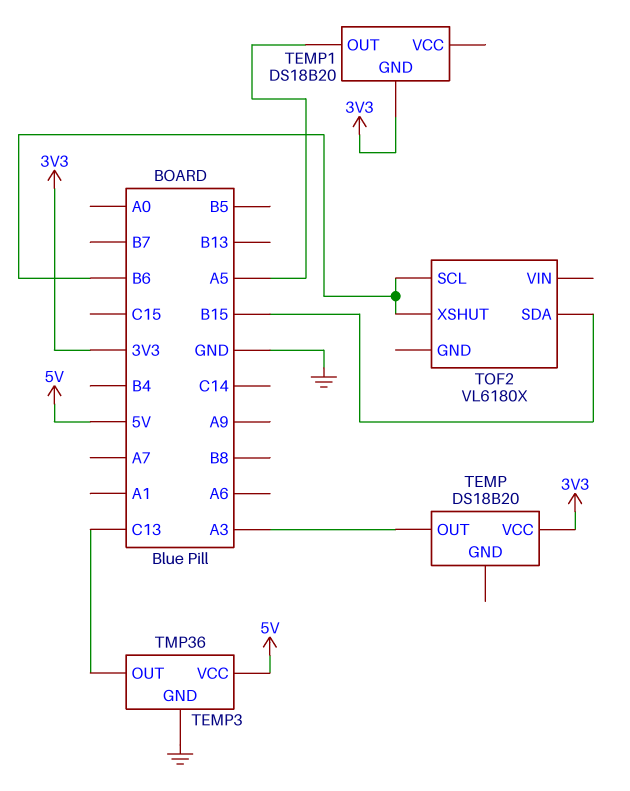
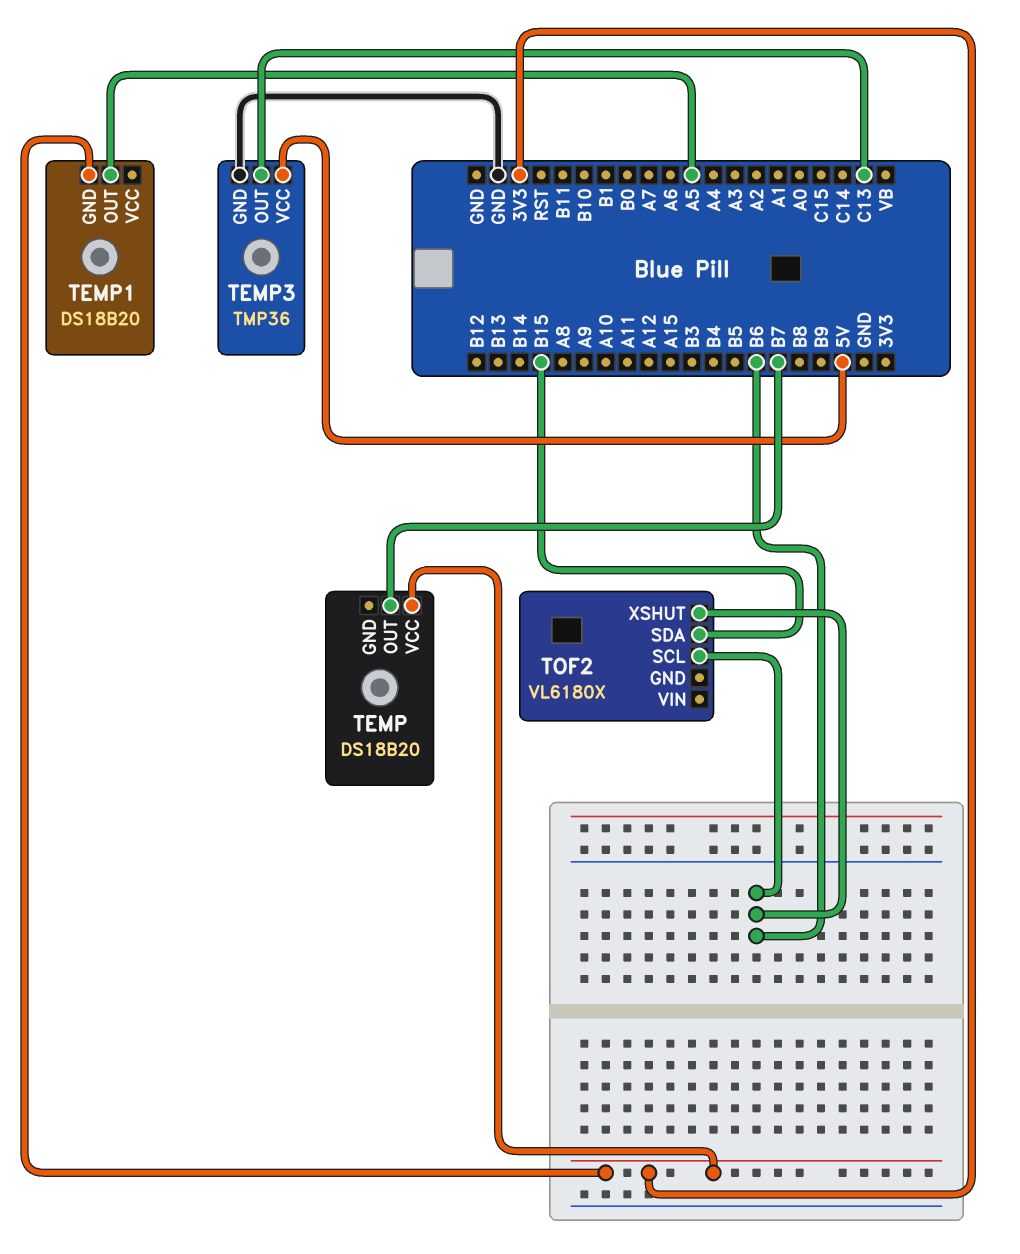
TEMP pin OUT: A3 -> B7

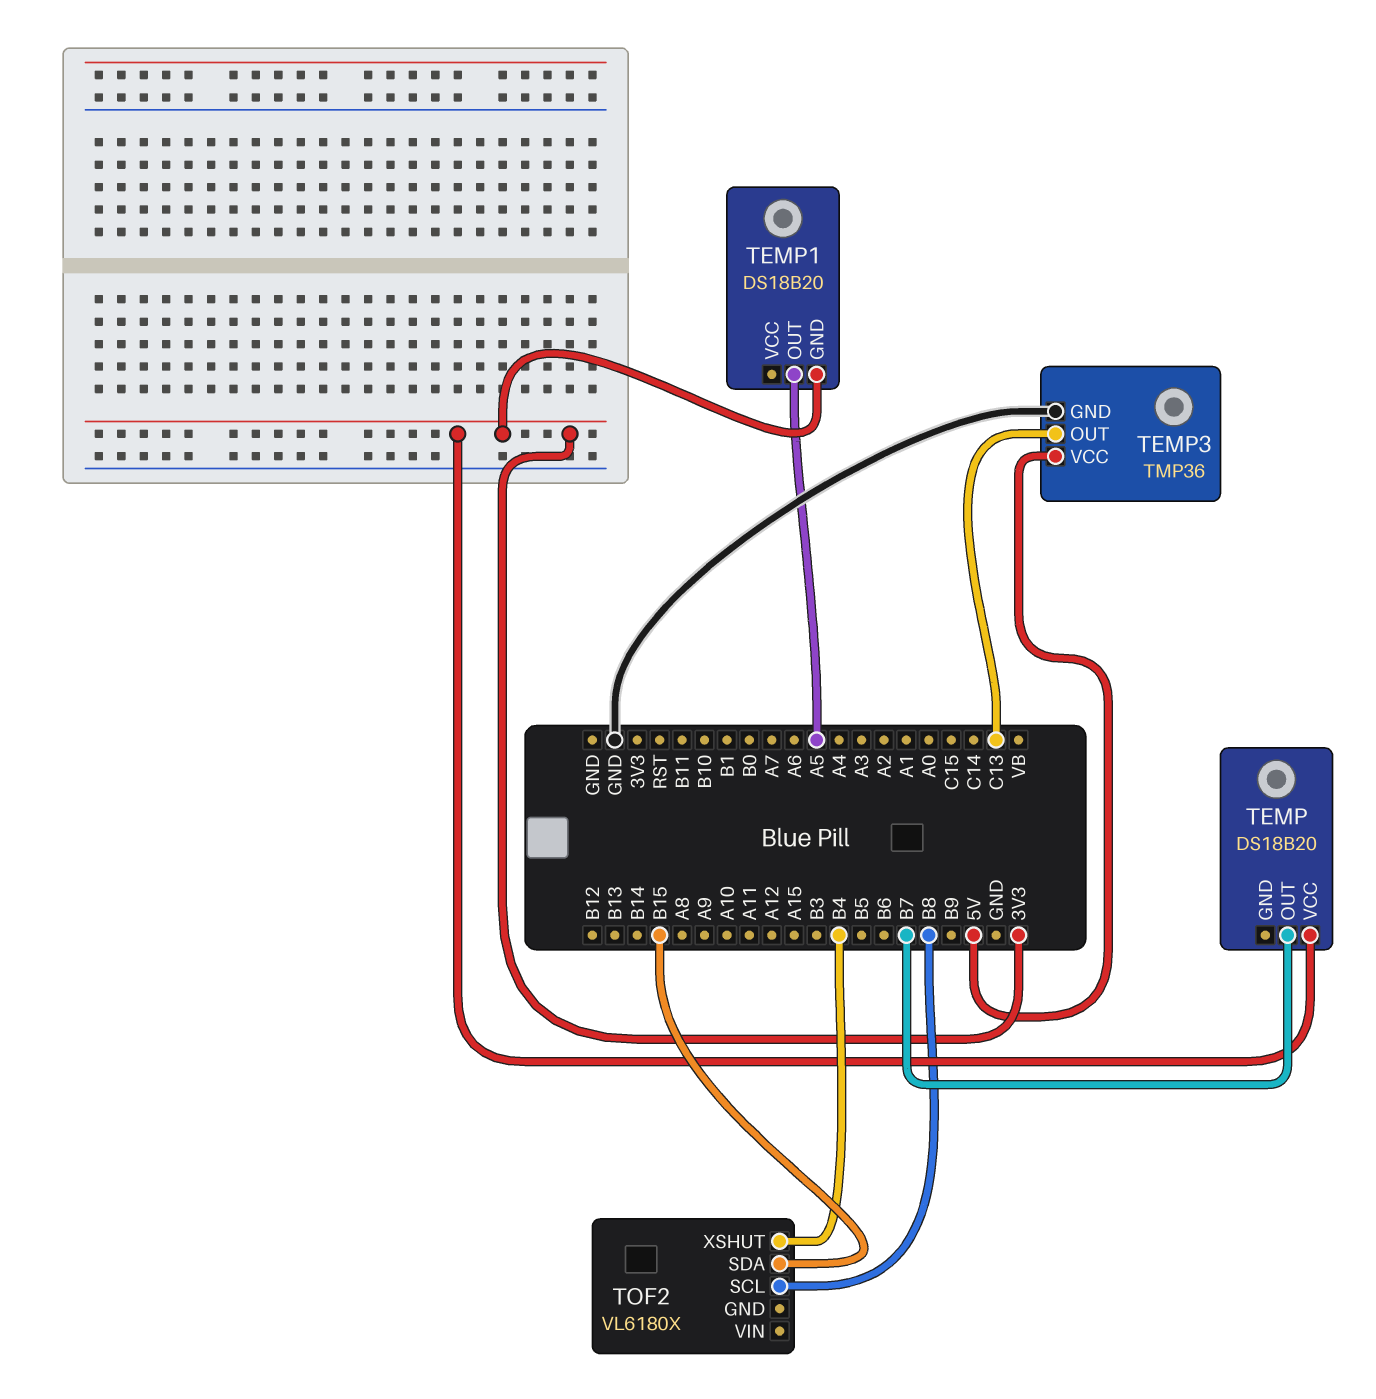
TOF2 pin SCL: B6 -> B8
TOF2 pin XSHUT: B6 -> B4

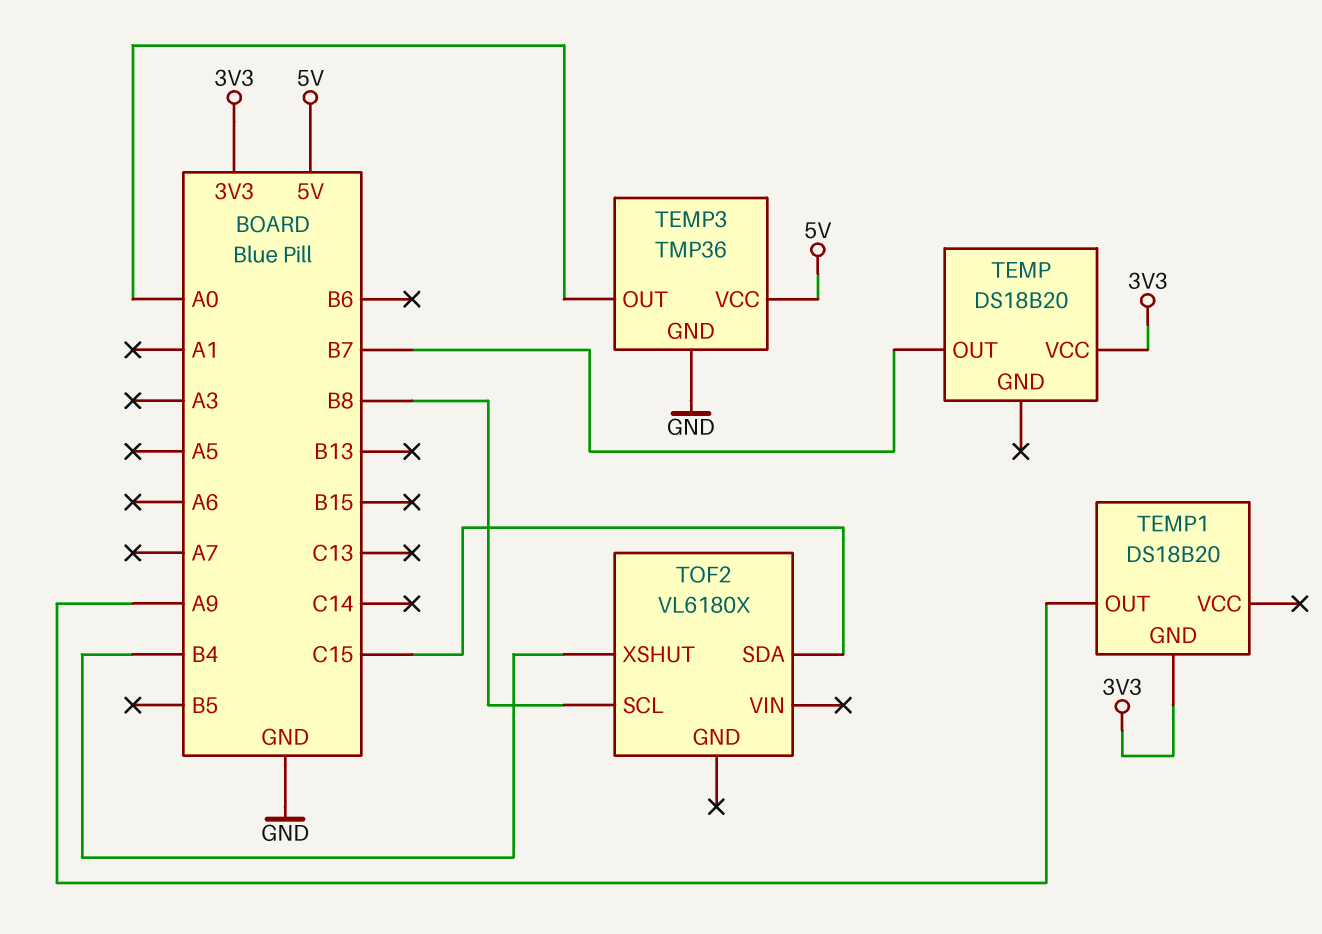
TEMP1 pin OUT: A5 -> A9
TEMP3 pin OUT: C13 -> A0
TOF2 pin SDA: B15 -> C15

